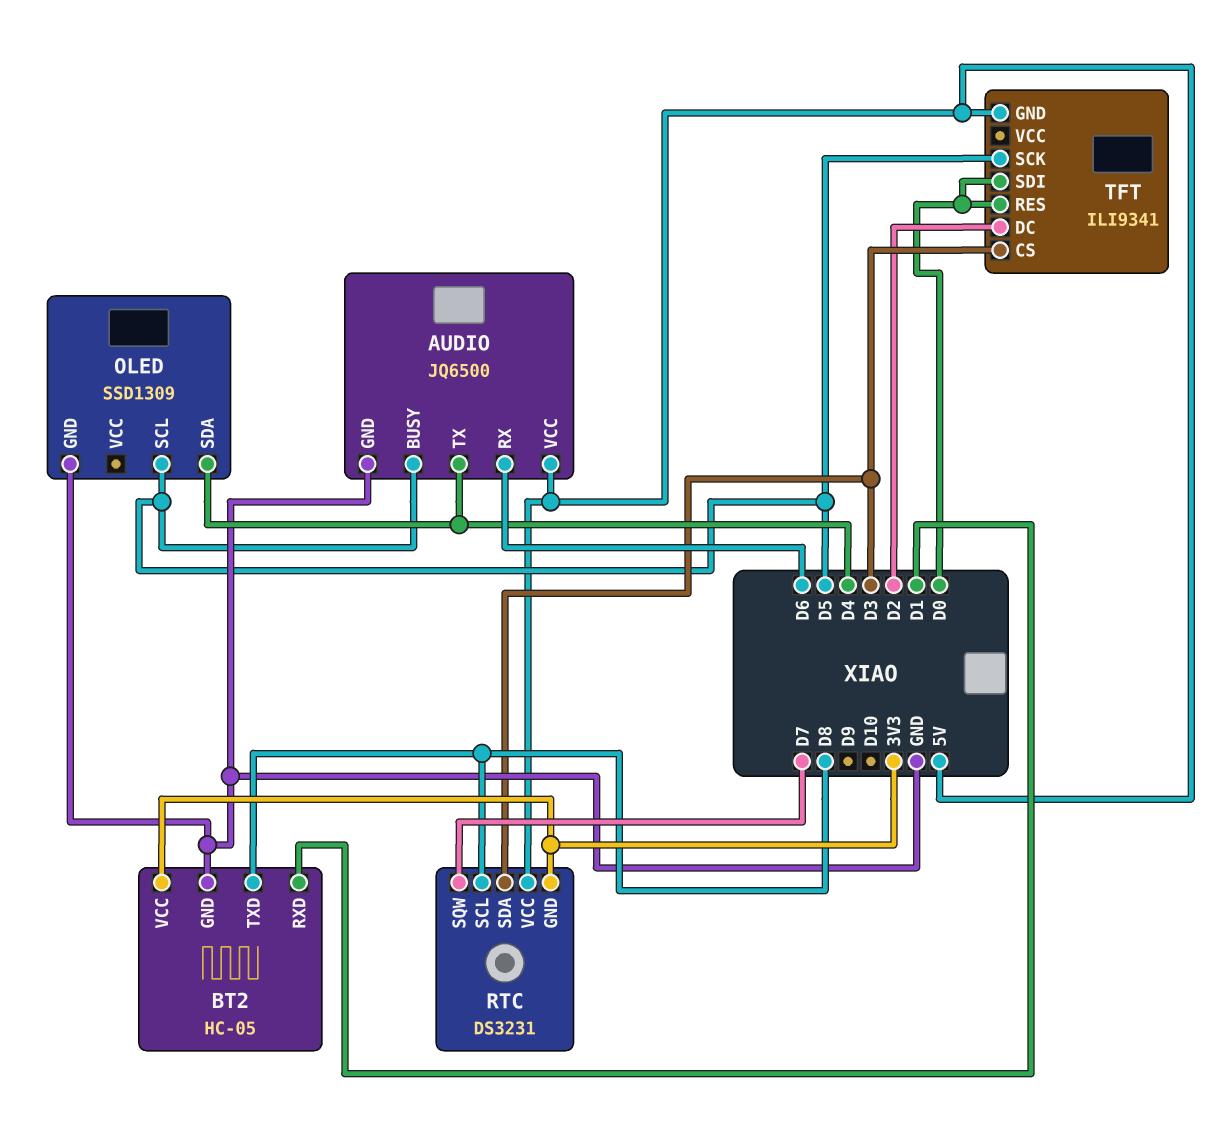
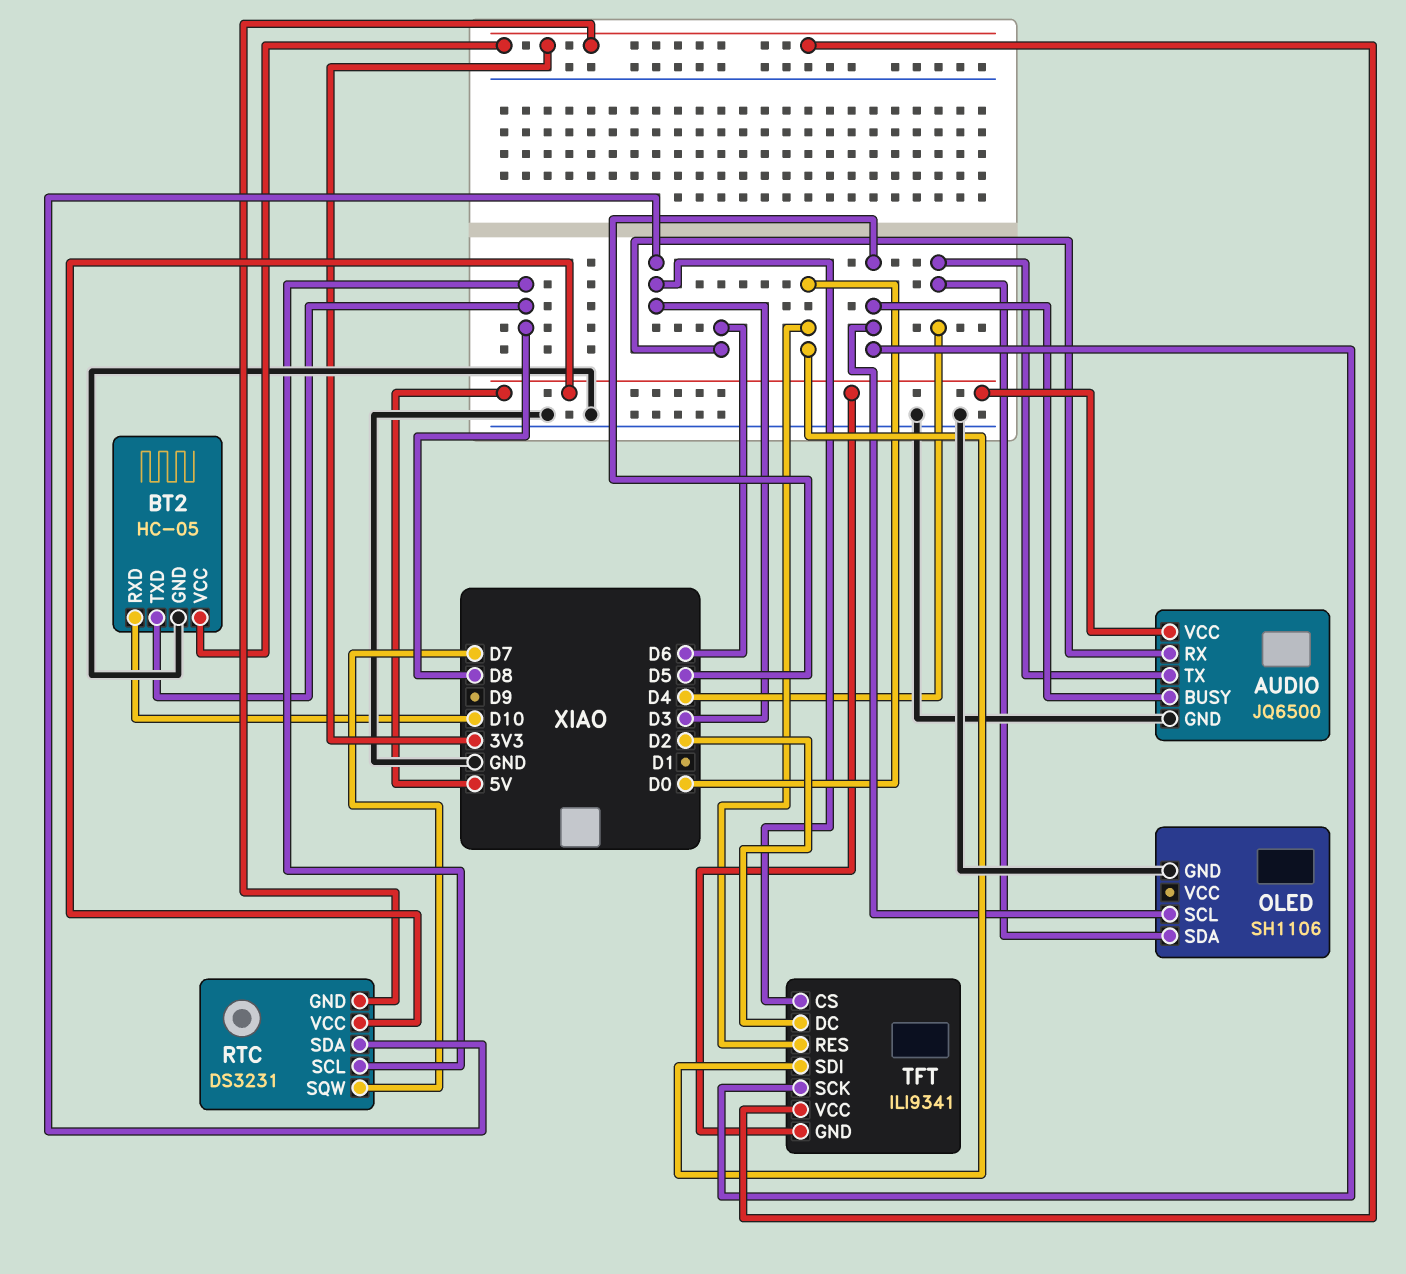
BT2 pin RXD: D1 -> D10
OLED: SSD1309 -> SH1106
TFT pin VCC: none -> 3V3

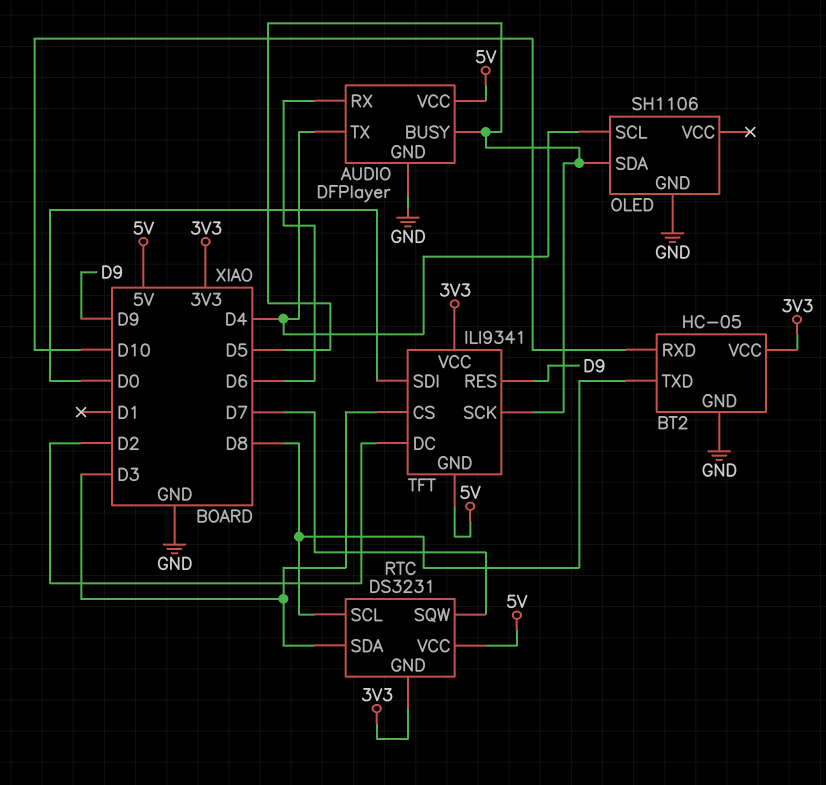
AUDIO: JQ6500 -> DFPlayer
OLED pin SCL: D5 -> D4
OLED pin SDA: D4 -> D5
TFT pin RES: D0 -> D9

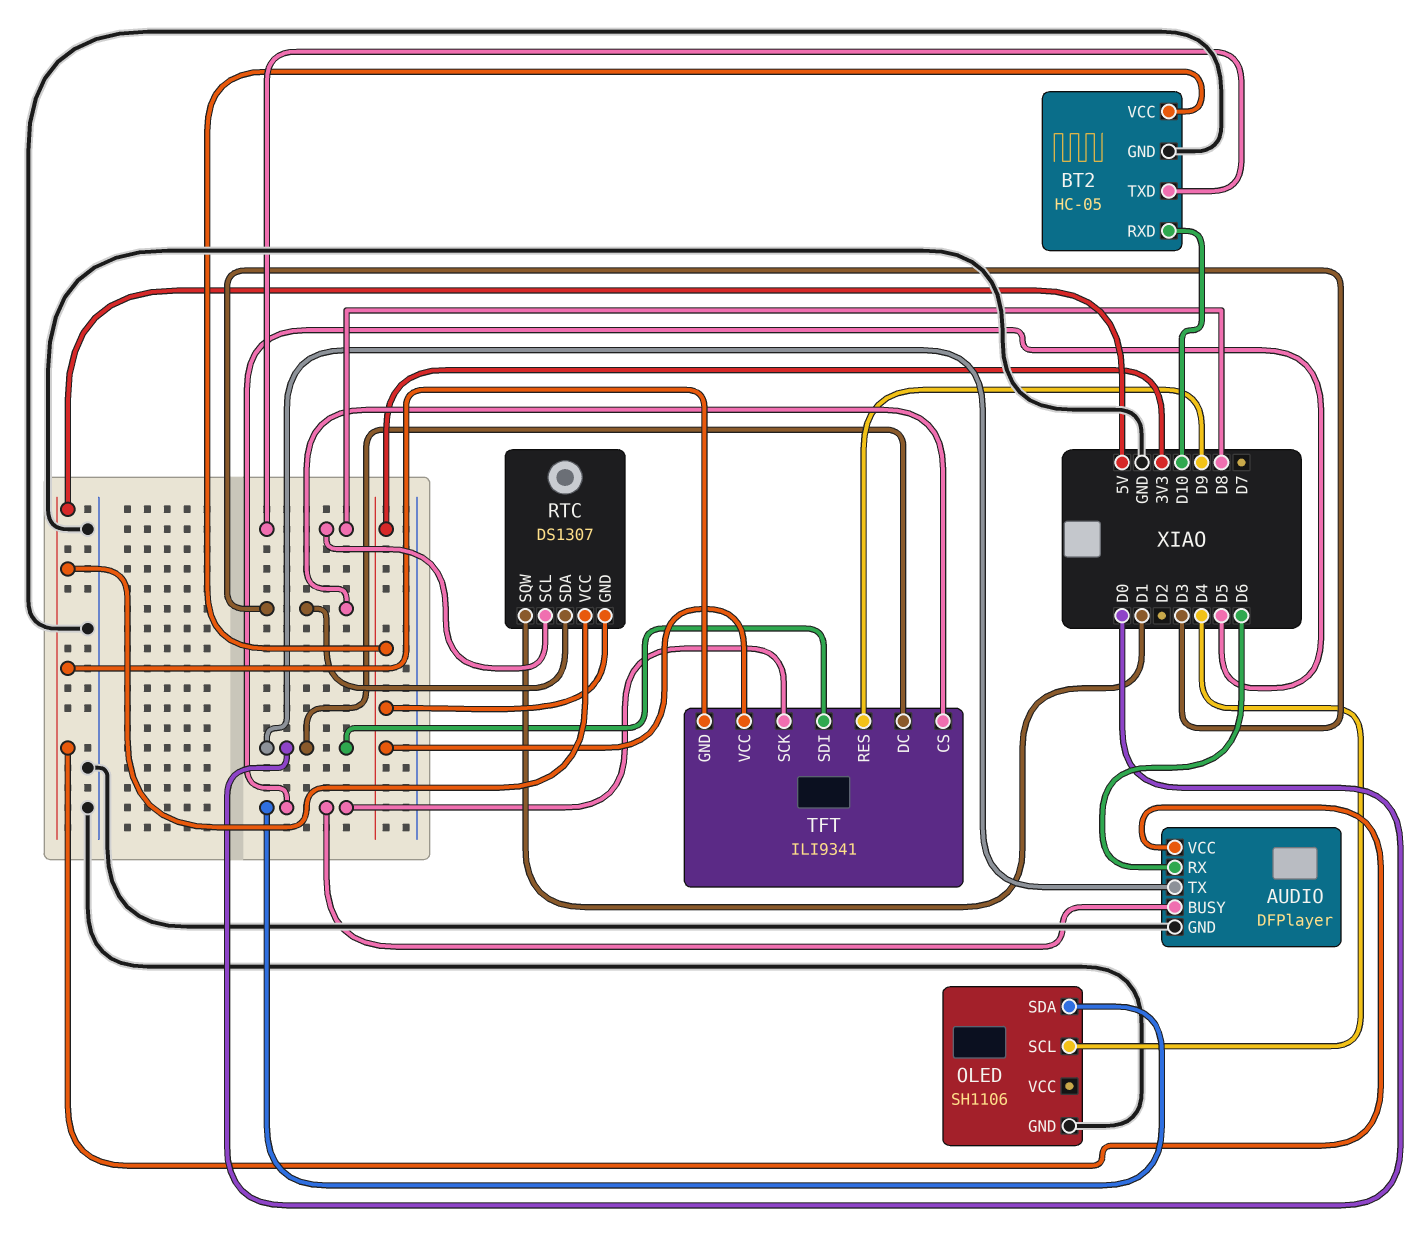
AUDIO pin TX: D4 -> D0
RTC: DS3231 -> DS1307
RTC pin SQW: D7 -> D1
TFT pin DC: D2 -> D0

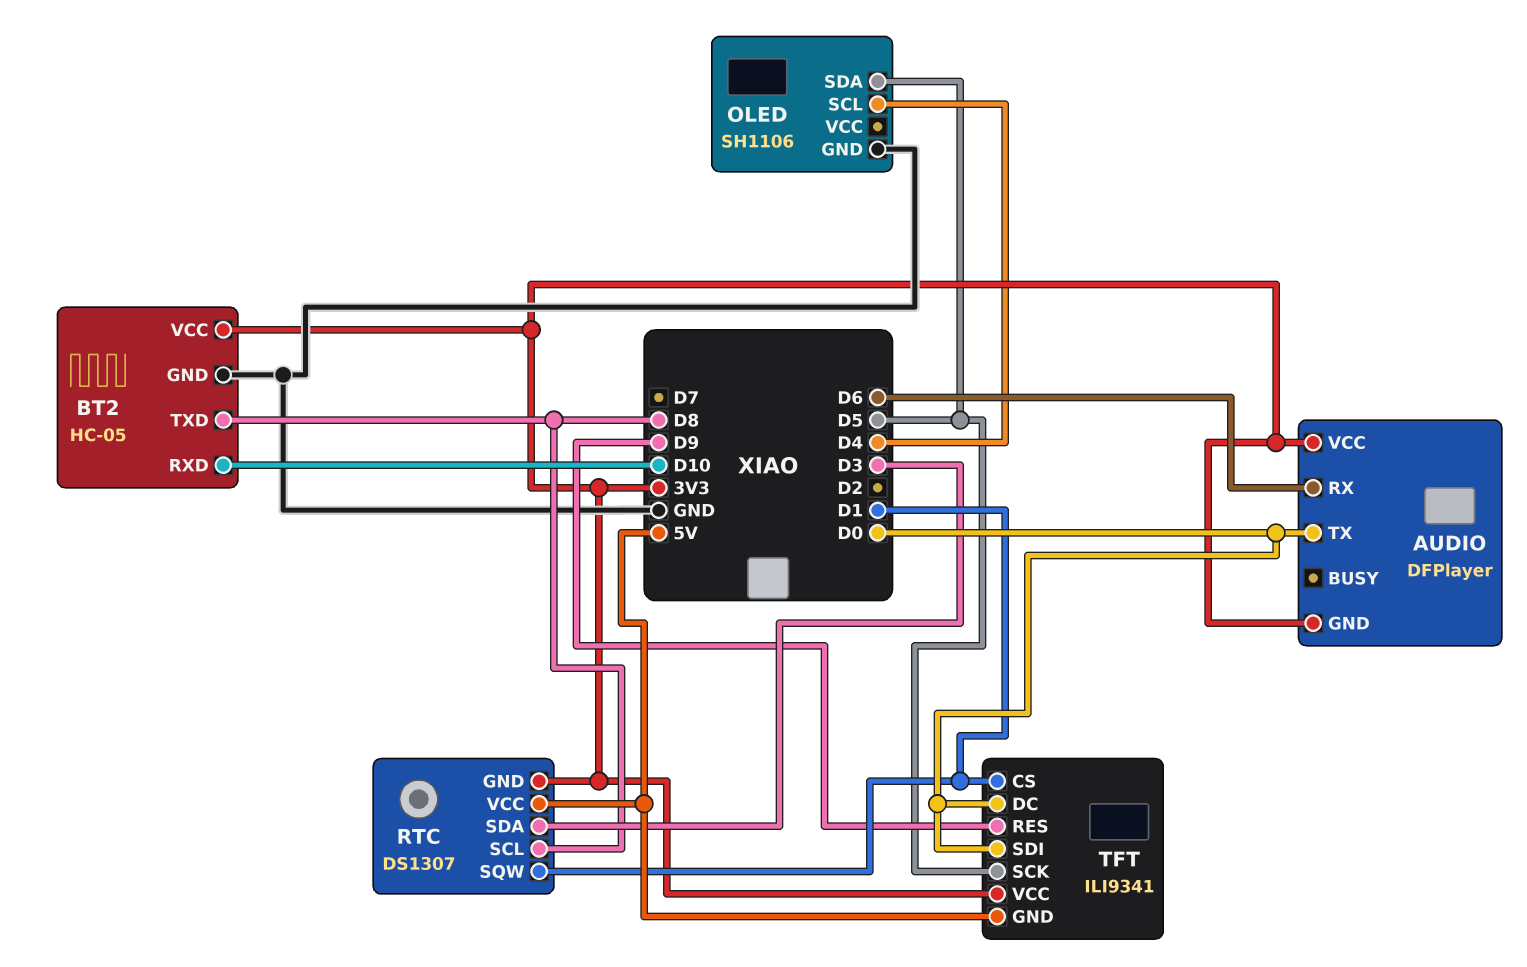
AUDIO pin BUSY: D5 -> none
AUDIO pin GND: GND -> 3V3
AUDIO pin VCC: 5V -> 3V3
TFT pin CS: D3 -> D1

